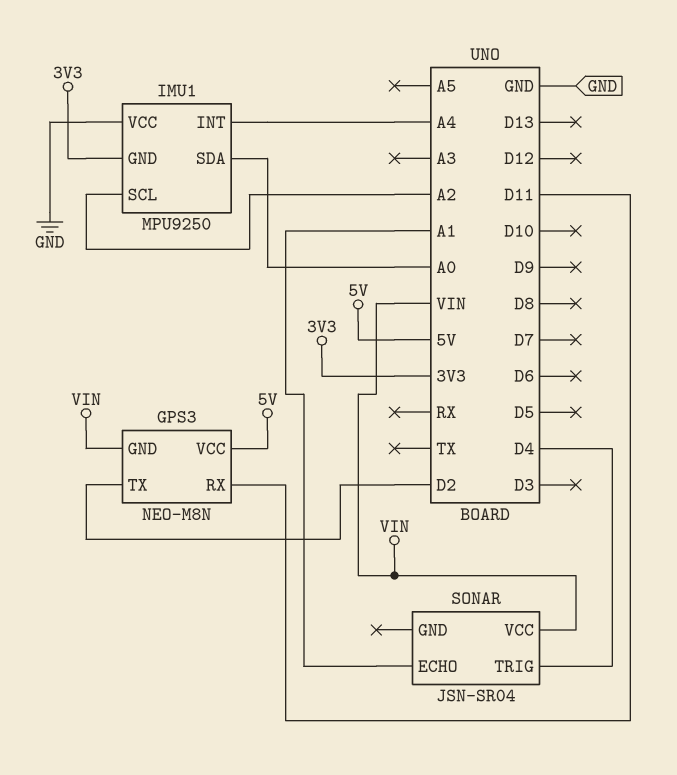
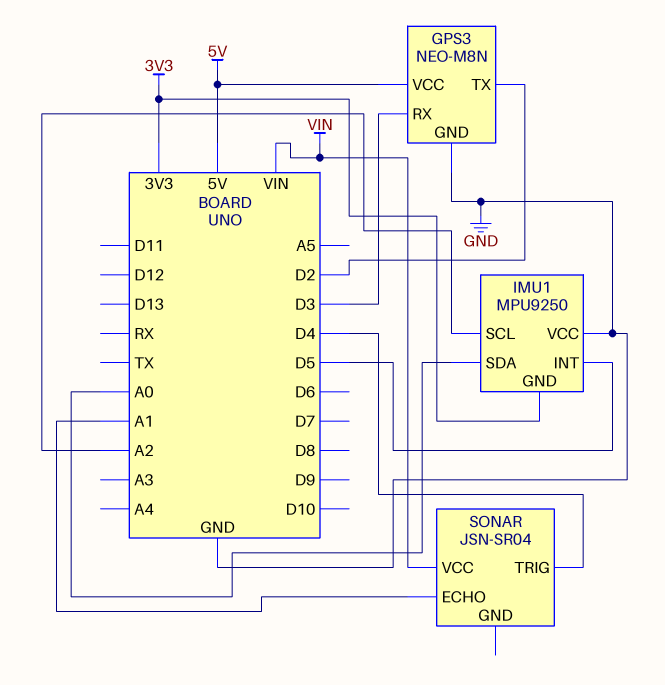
GPS3 pin GND: VIN -> GND
GPS3 pin RX: D11 -> D3
IMU1 pin INT: A4 -> D5

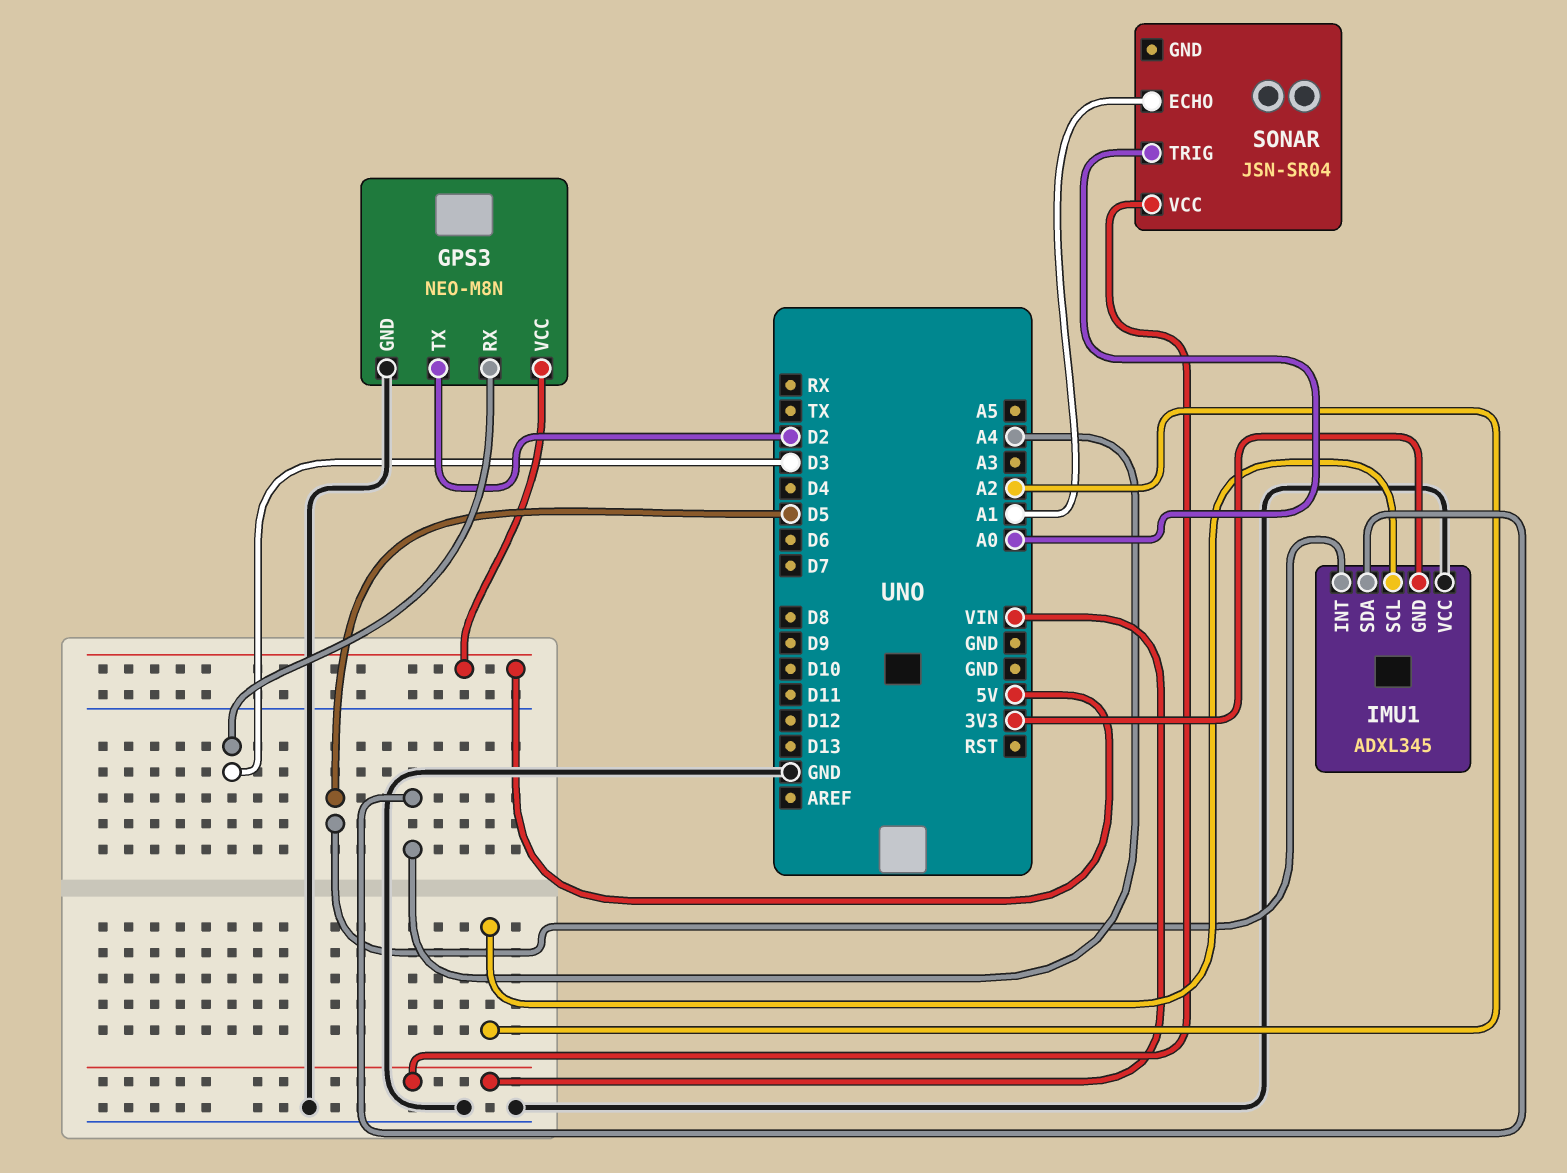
IMU1: MPU9250 -> ADXL345
IMU1 pin SDA: A0 -> A4
SONAR pin TRIG: D4 -> A0

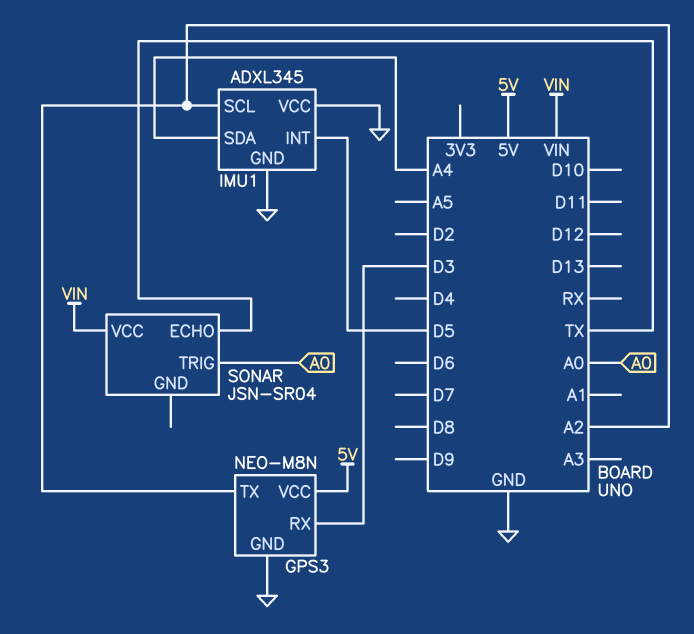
GPS3 pin TX: D2 -> A2
IMU1 pin GND: 3V3 -> GND
SONAR pin ECHO: A1 -> TX

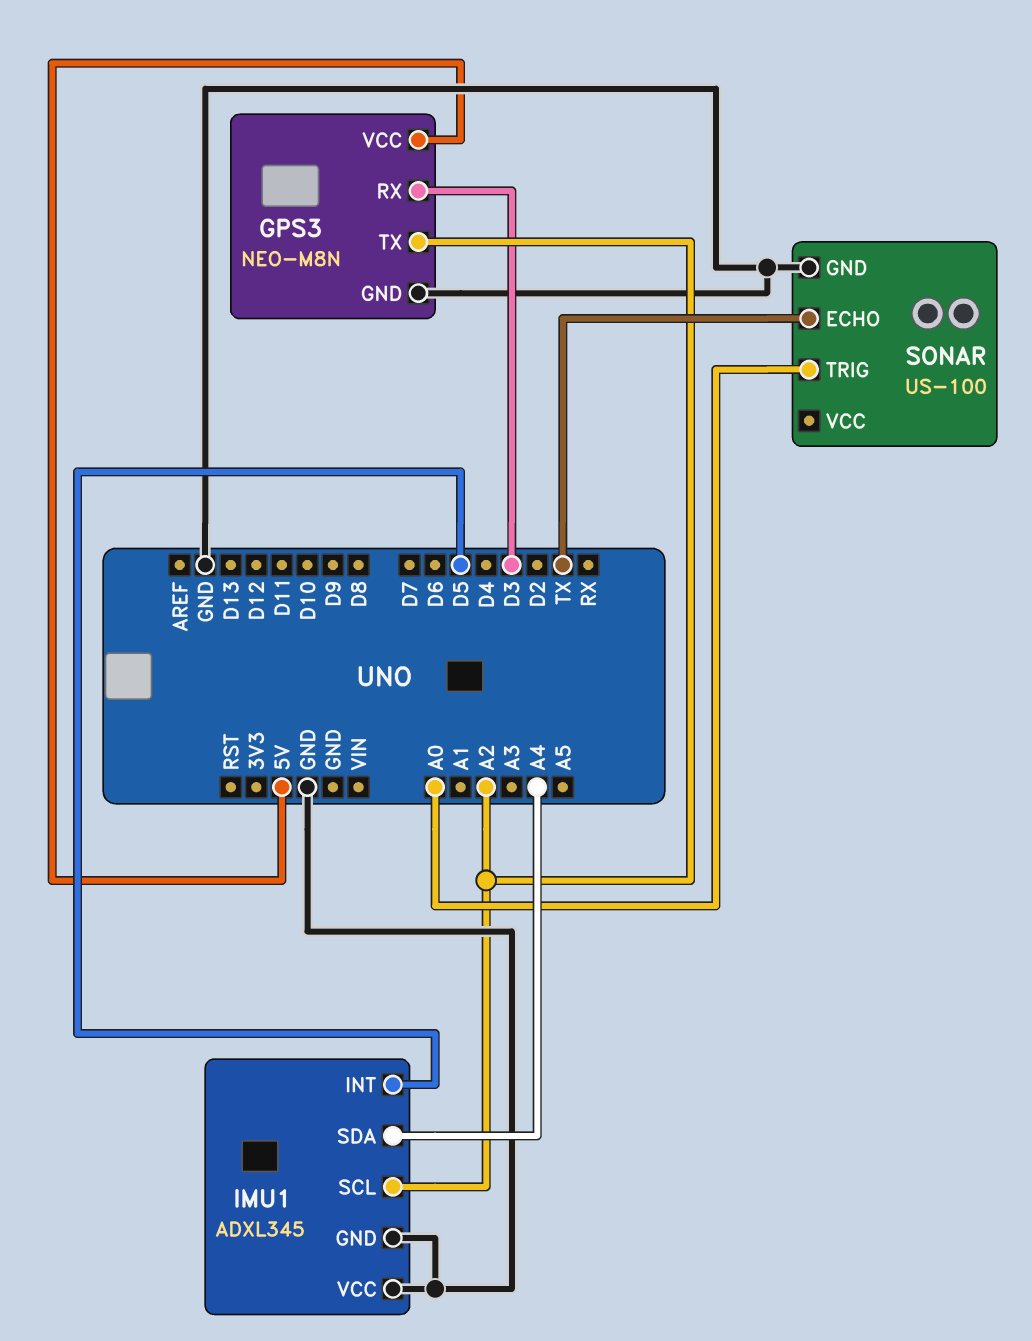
SONAR: JSN-SR04 -> US-100
SONAR pin GND: none -> GND
SONAR pin VCC: VIN -> none

